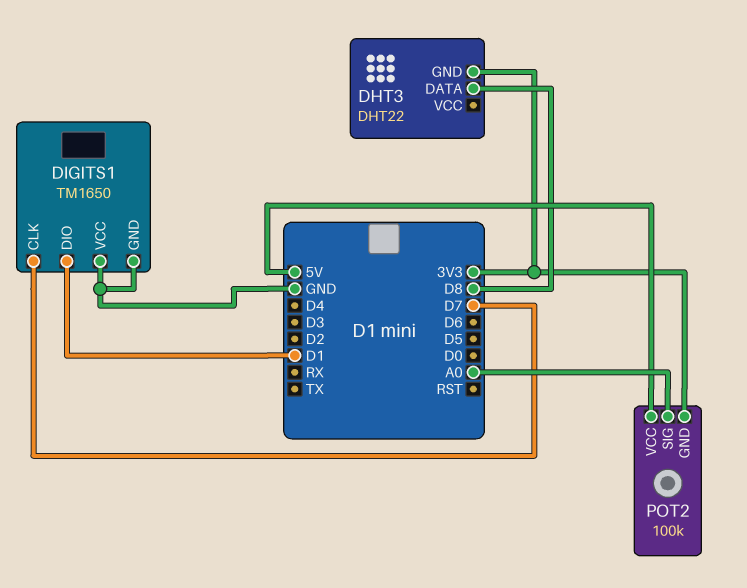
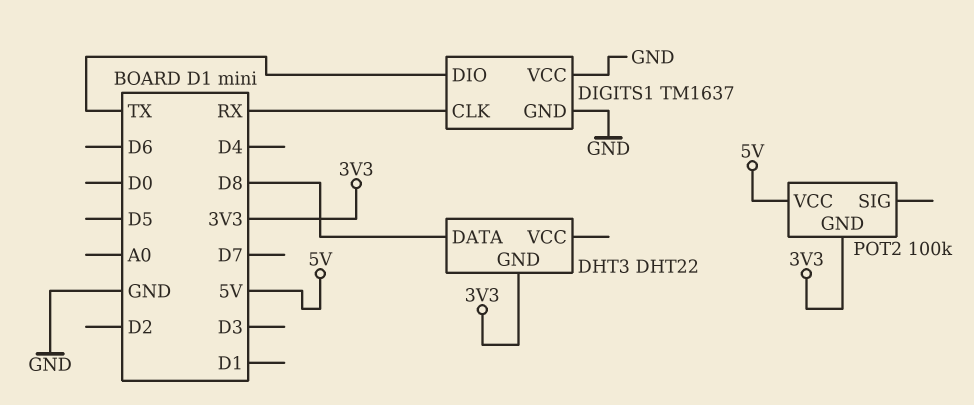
DIGITS1: TM1650 -> TM1637
DIGITS1 pin CLK: D7 -> RX
DIGITS1 pin DIO: D1 -> TX
POT2 pin SIG: A0 -> none

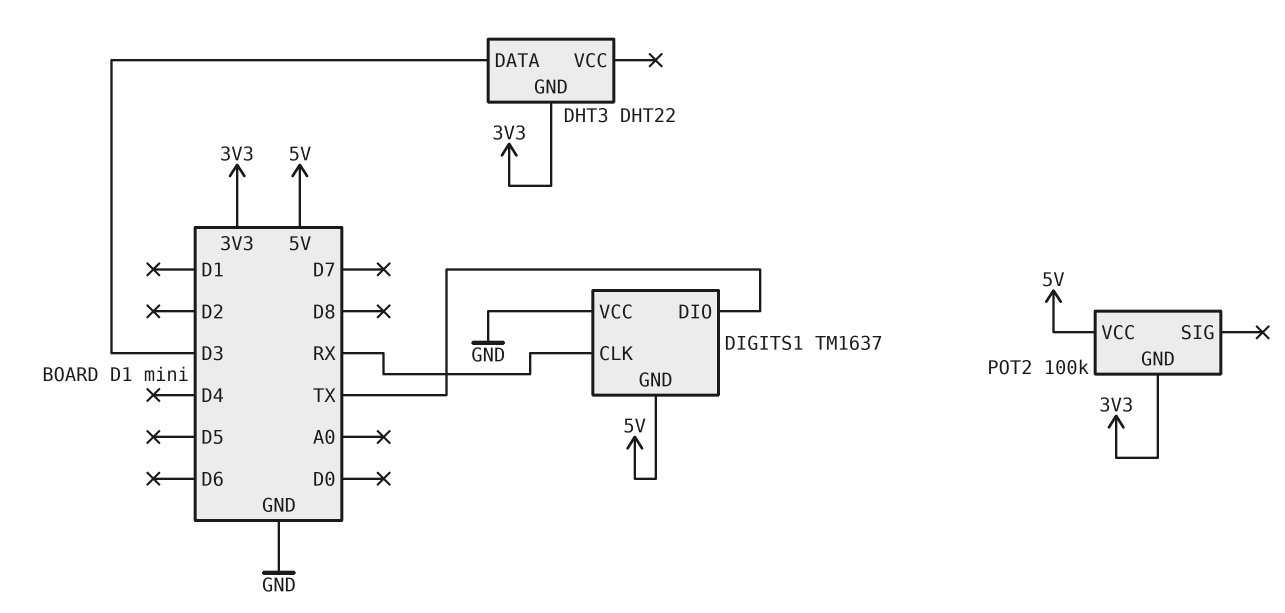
DHT3 pin DATA: D8 -> D3
DIGITS1 pin GND: GND -> 5V

